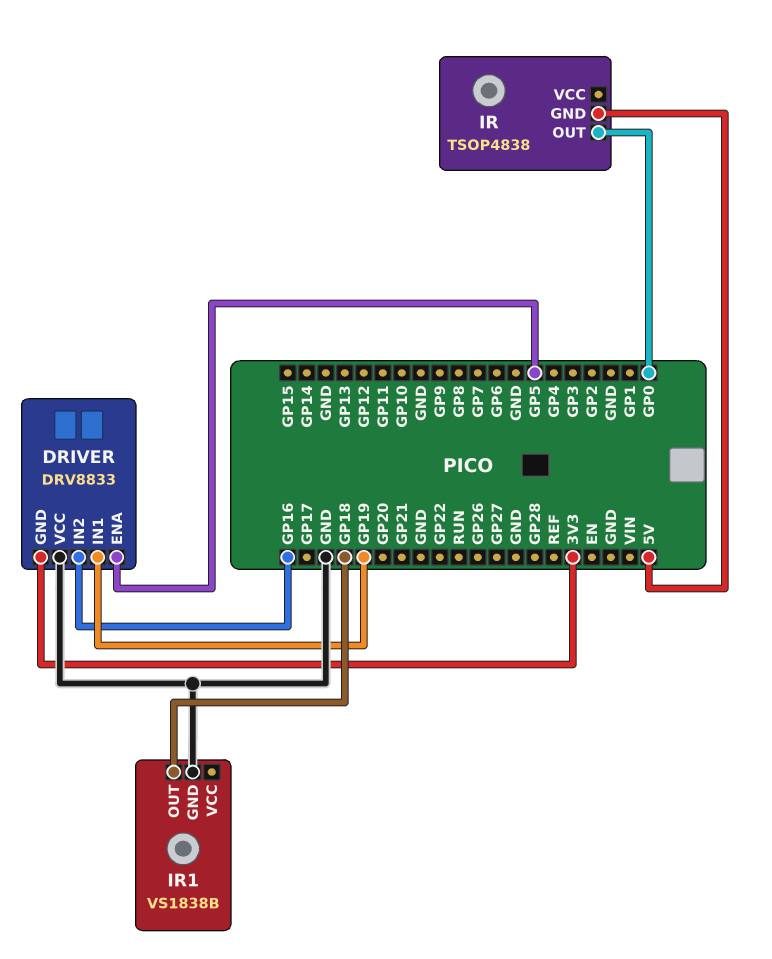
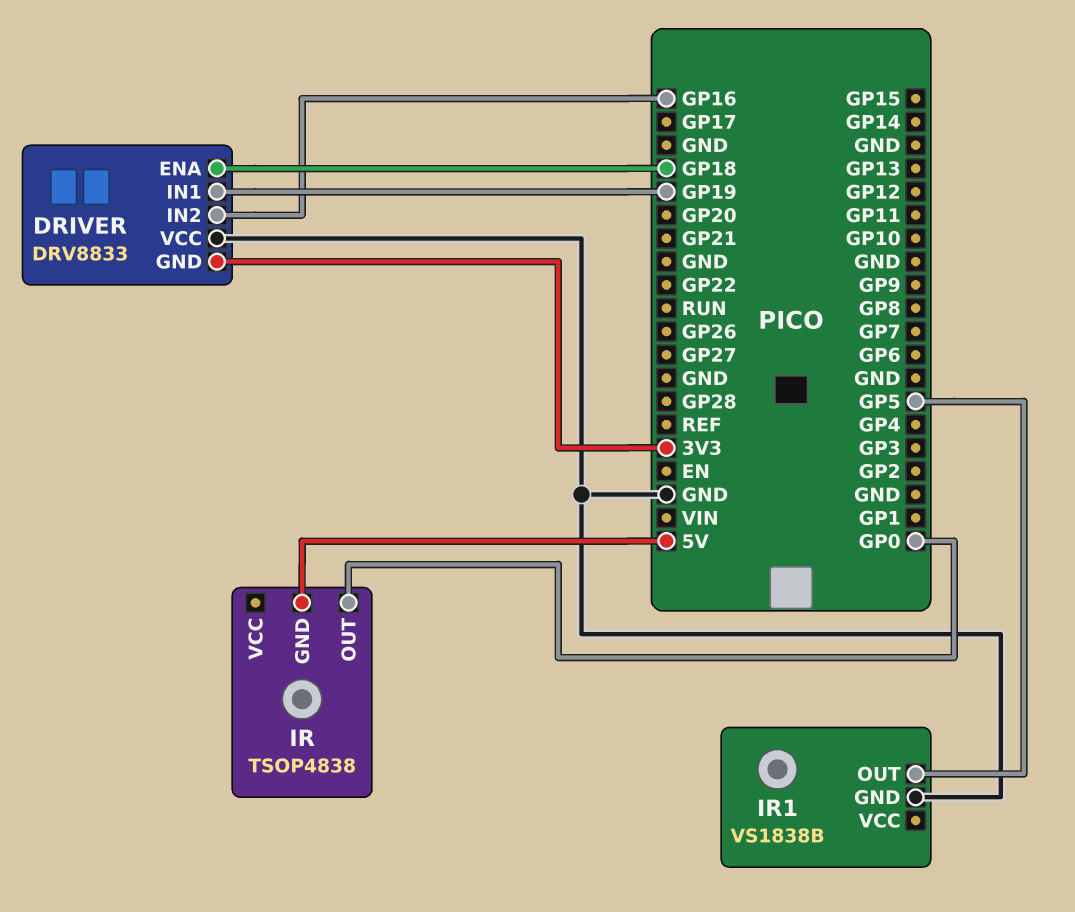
DRIVER pin ENA: GP5 -> GP18
IR1 pin OUT: GP18 -> GP5

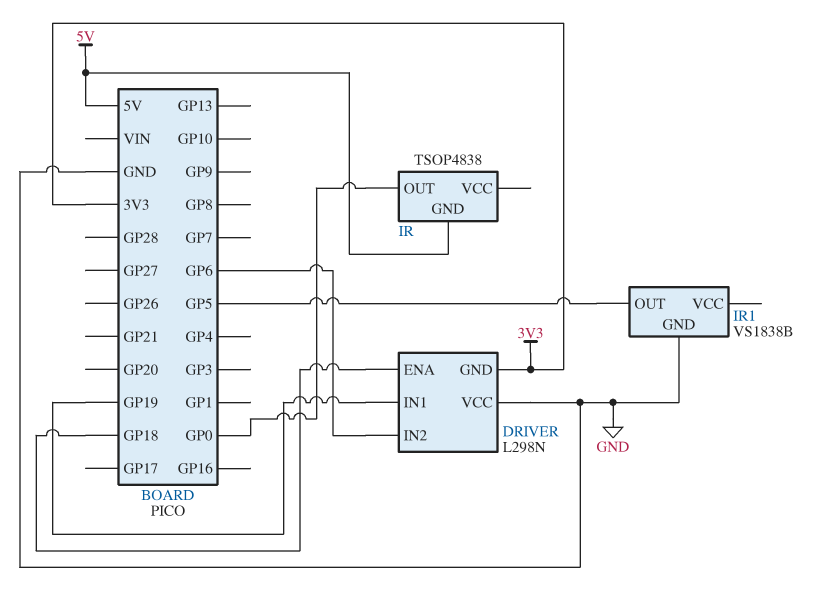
DRIVER: DRV8833 -> L298N
DRIVER pin IN2: GP16 -> GP6

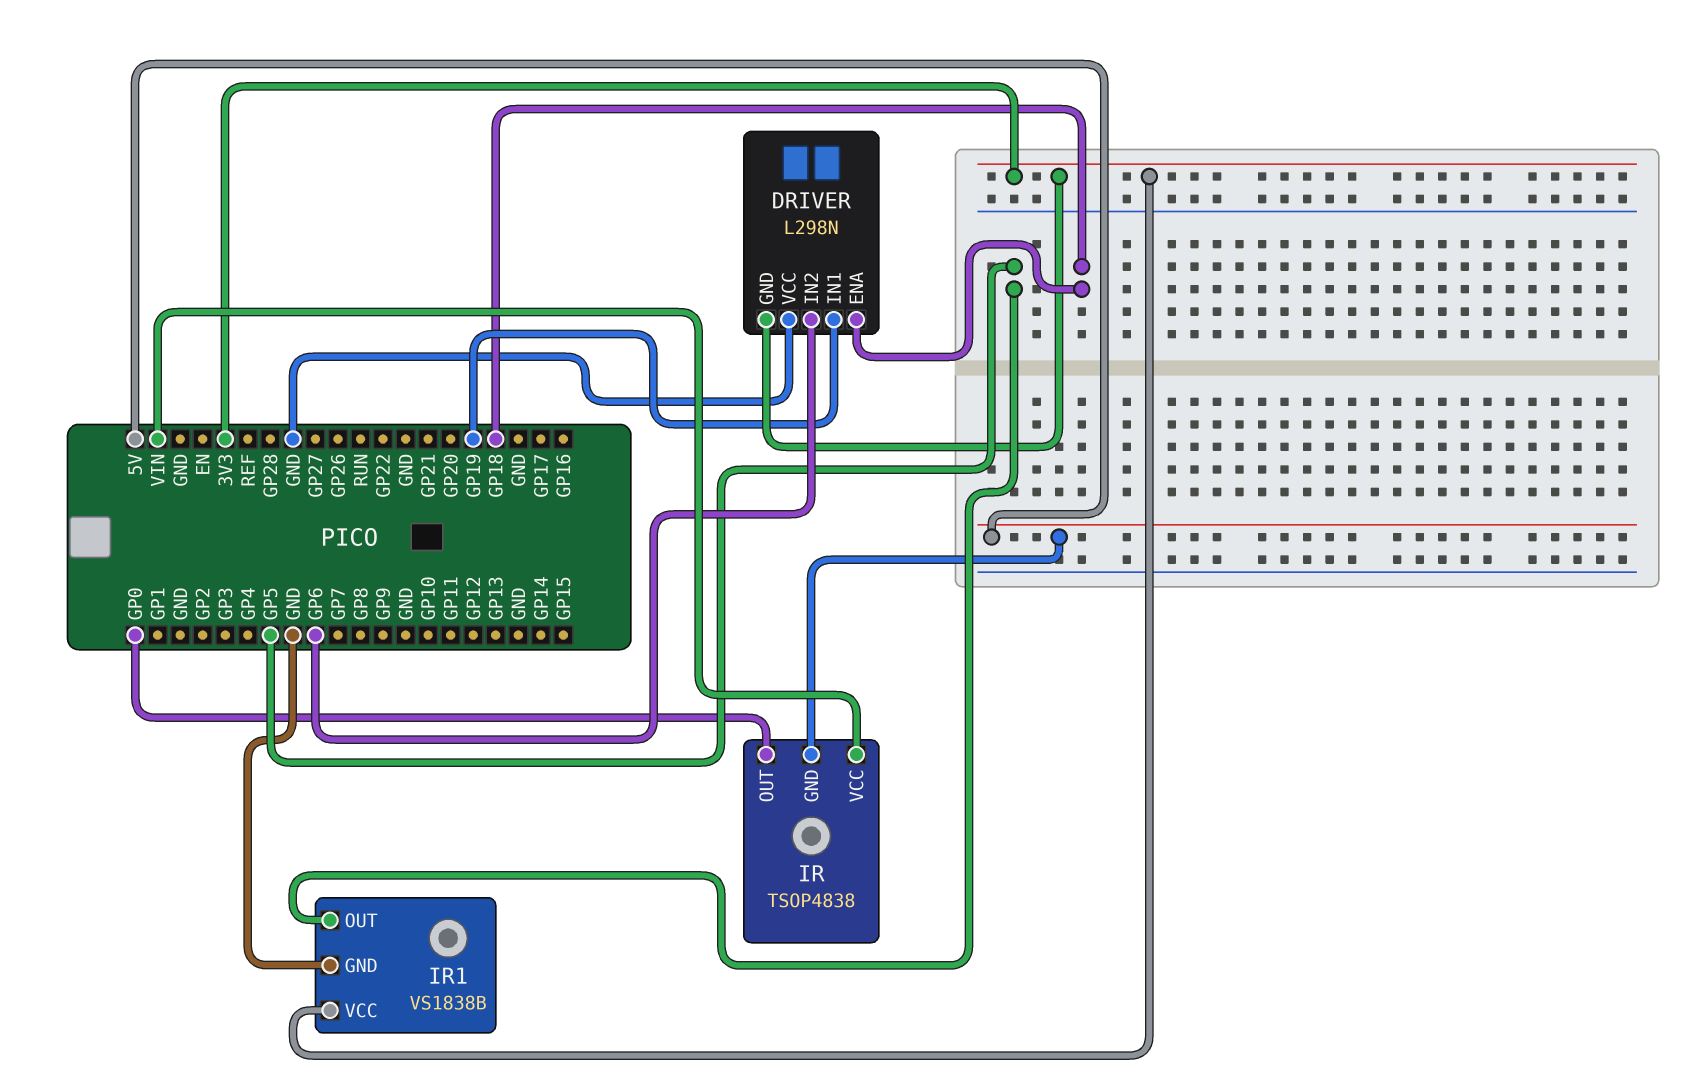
IR pin VCC: none -> VIN
IR1 pin VCC: none -> 3V3

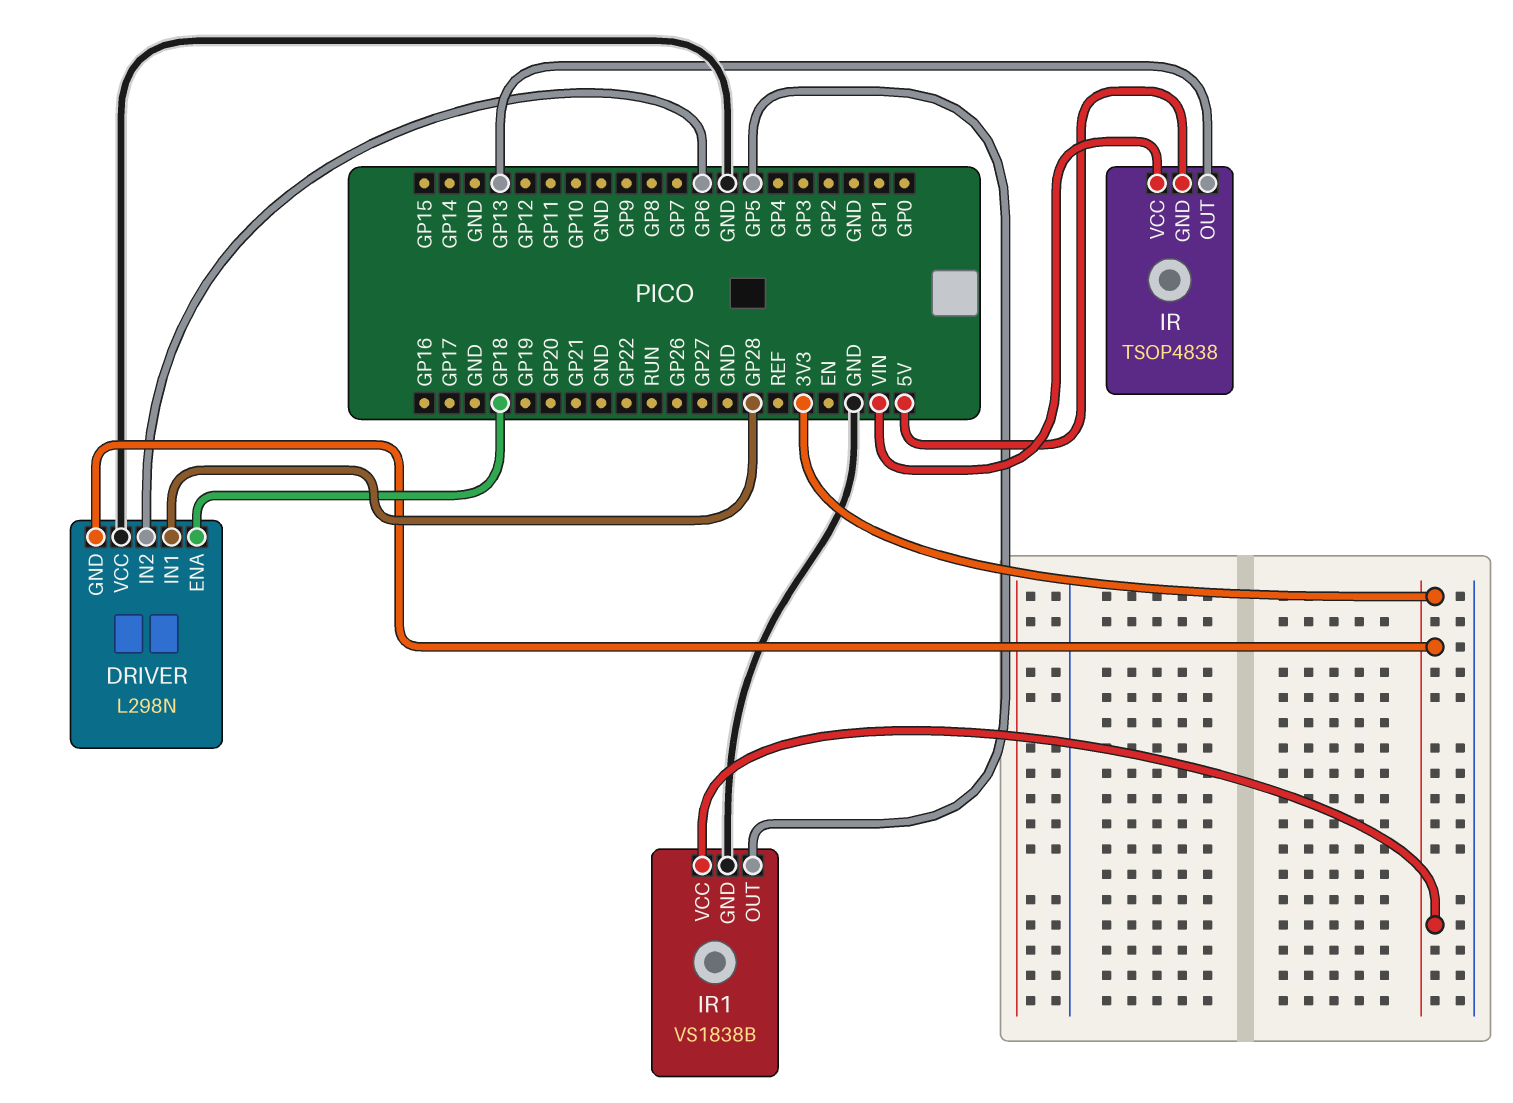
DRIVER pin IN1: GP19 -> GP28
IR pin OUT: GP0 -> GP13

